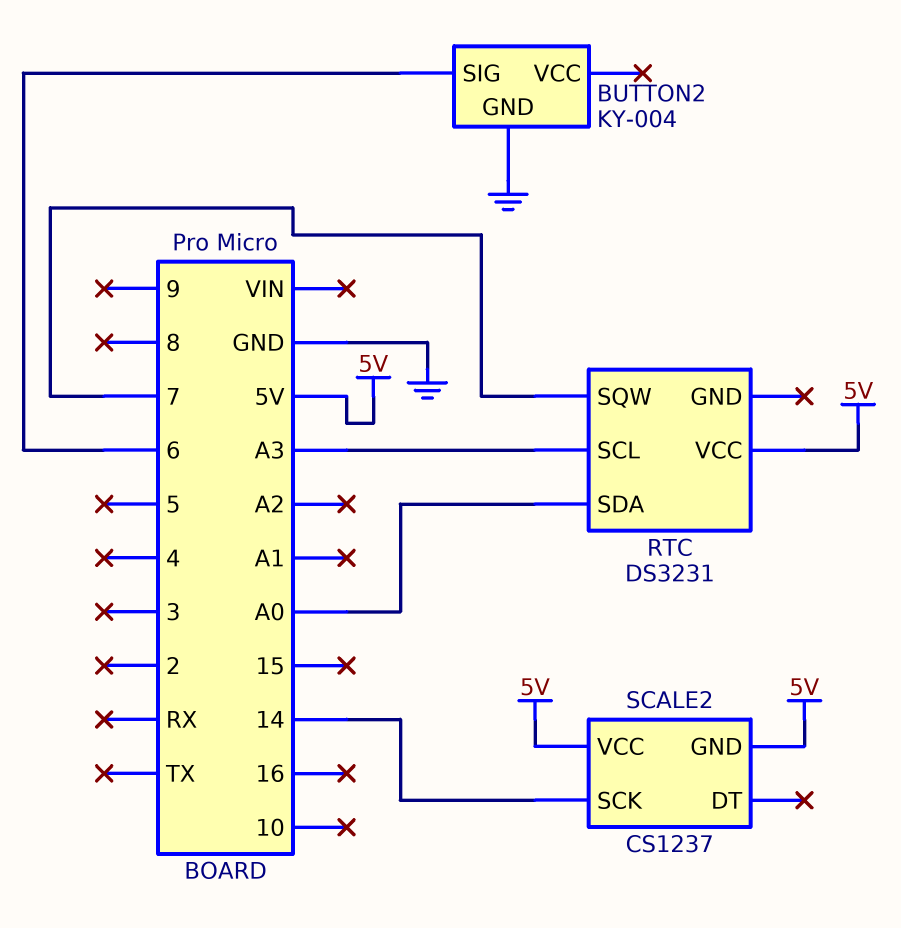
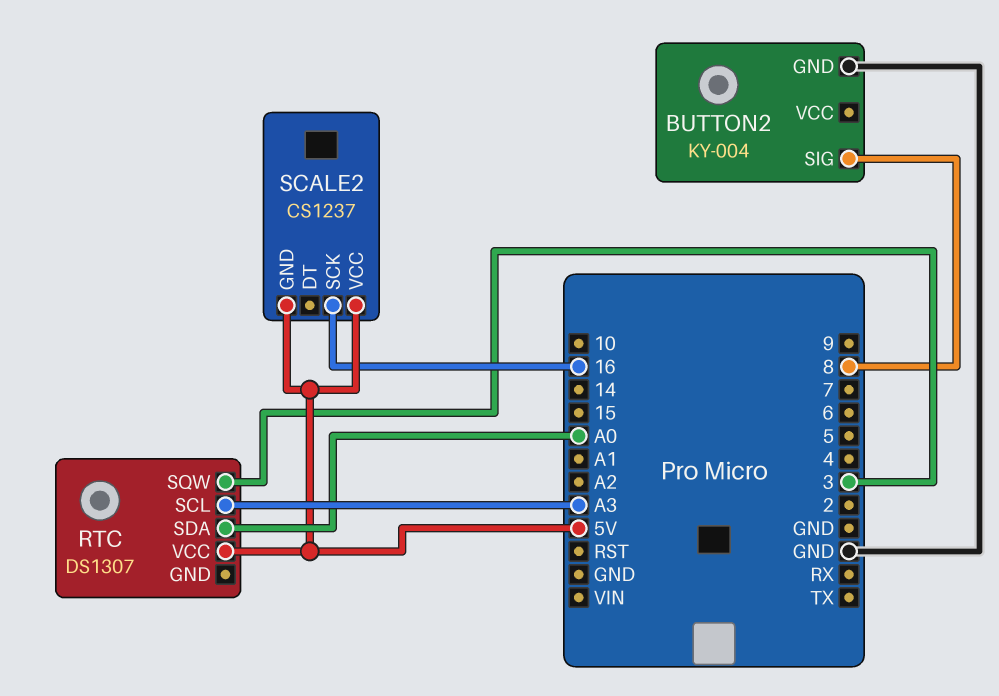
BUTTON2 pin SIG: 6 -> 8
RTC: DS3231 -> DS1307
RTC pin SQW: 7 -> 3
SCALE2 pin SCK: 14 -> 16

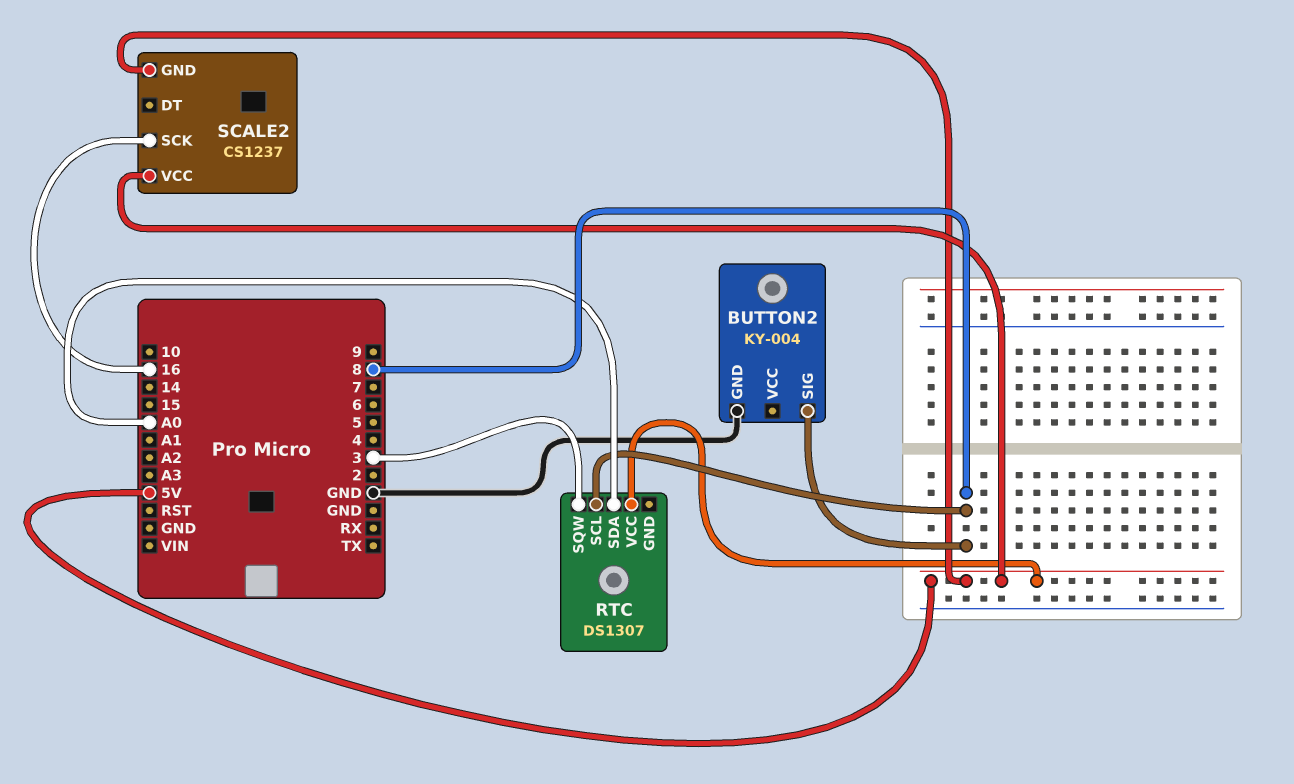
RTC pin SCL: A3 -> 8

